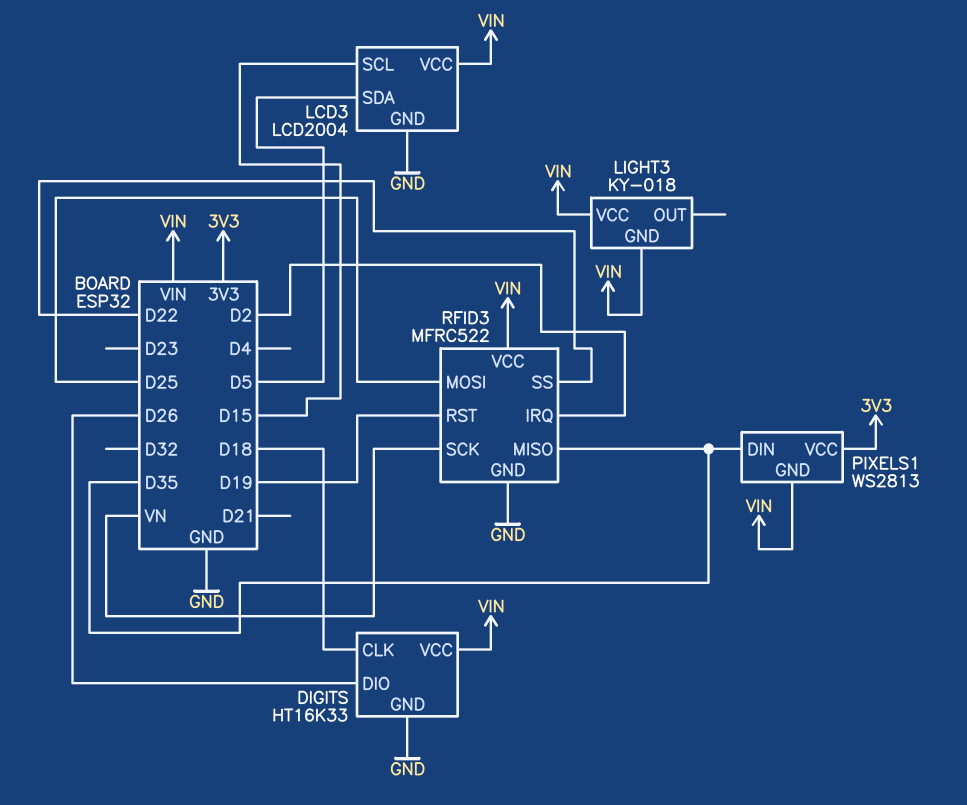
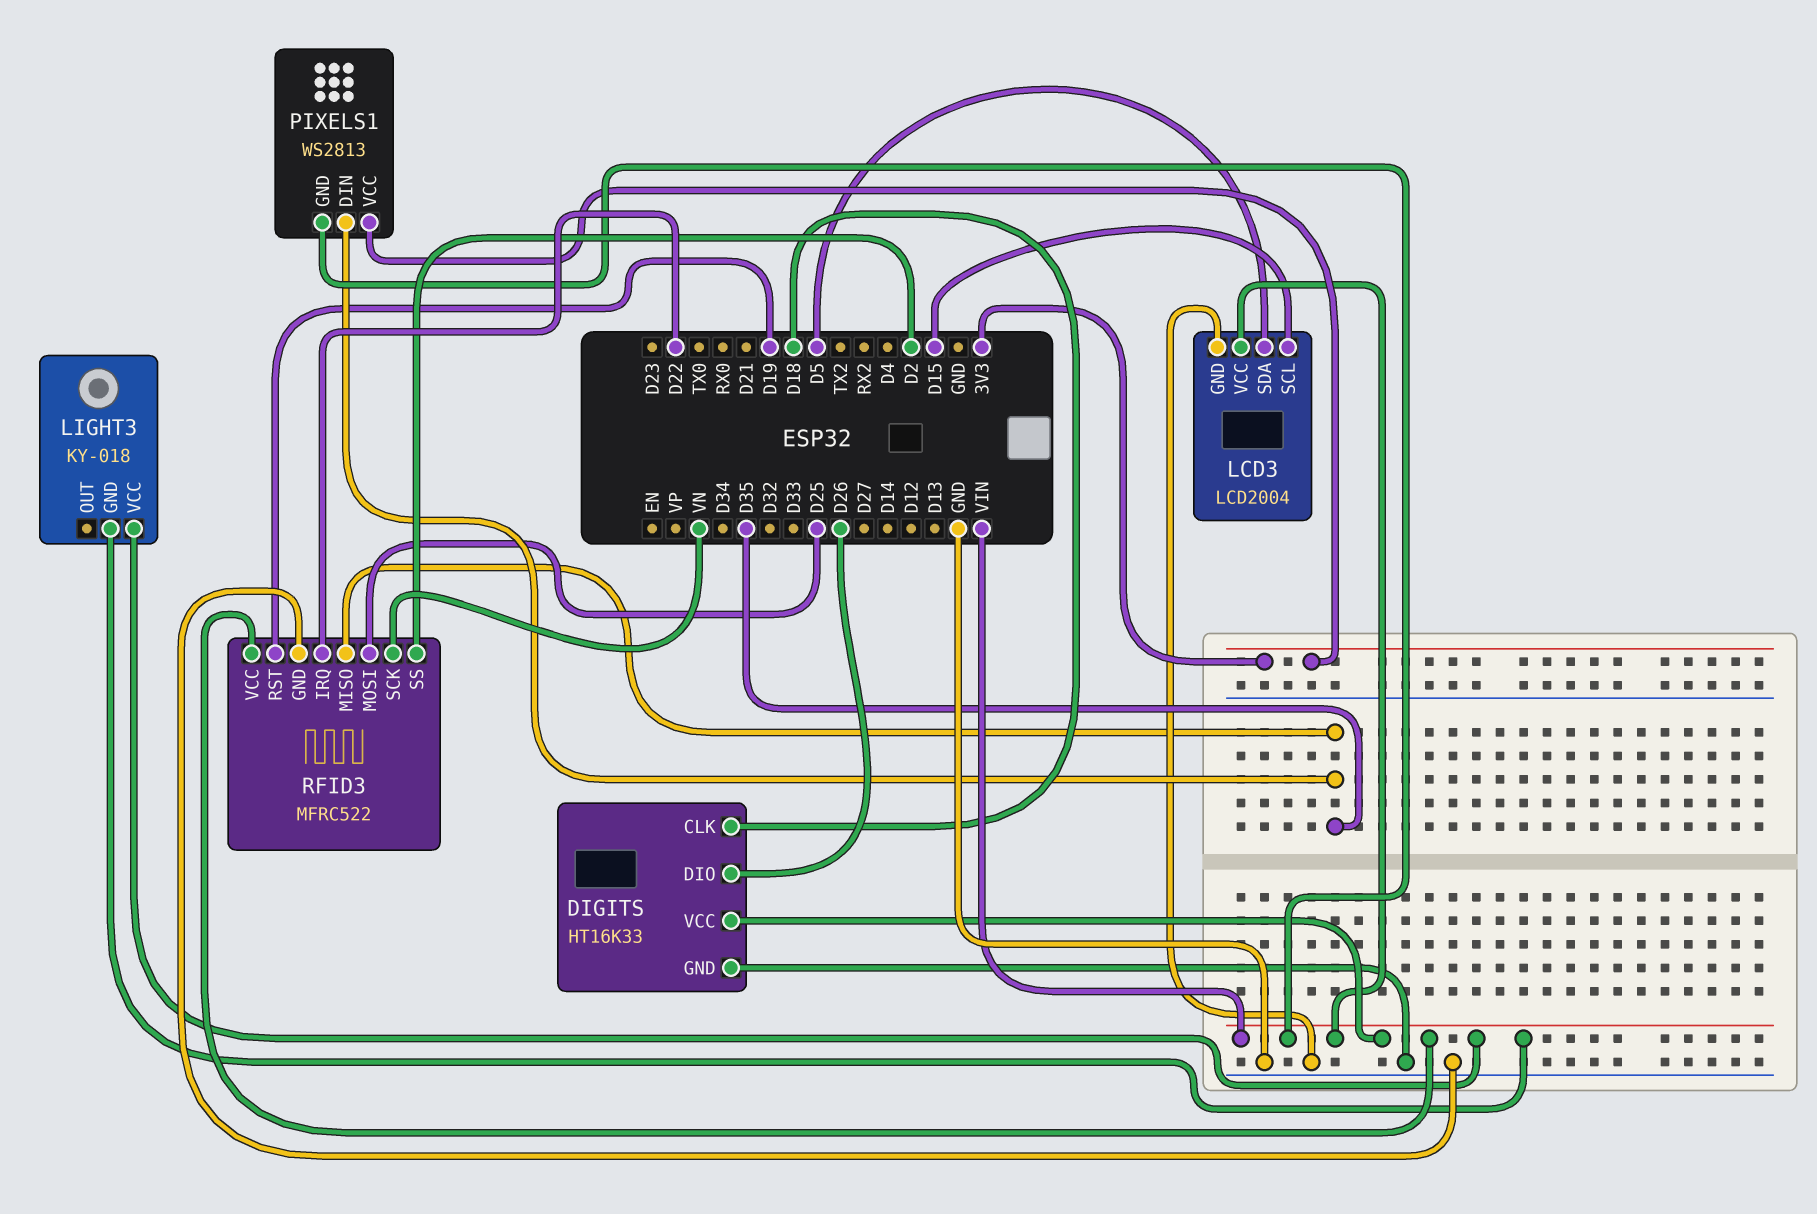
RFID3 pin IRQ: D2 -> D22
RFID3 pin SS: D22 -> D2

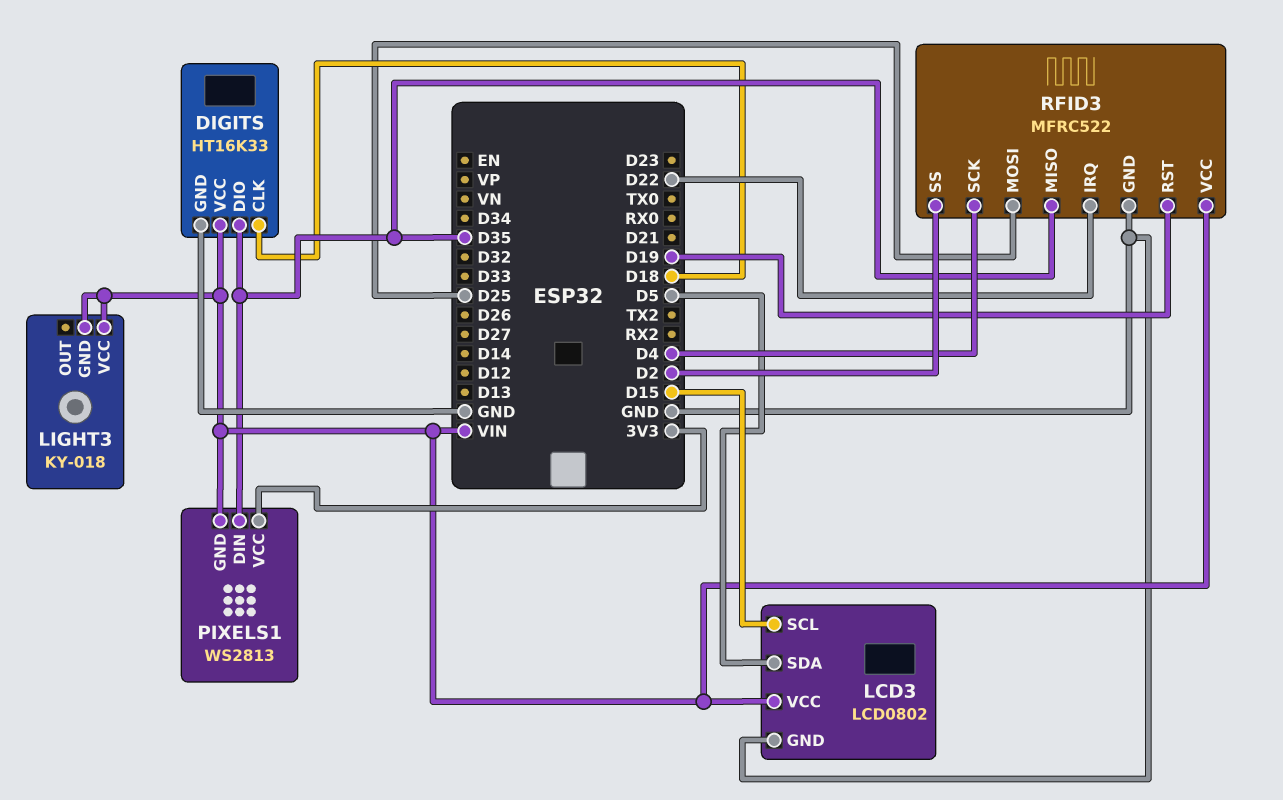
DIGITS pin DIO: D26 -> D35
LCD3: LCD2004 -> LCD0802
RFID3 pin SCK: VN -> D4

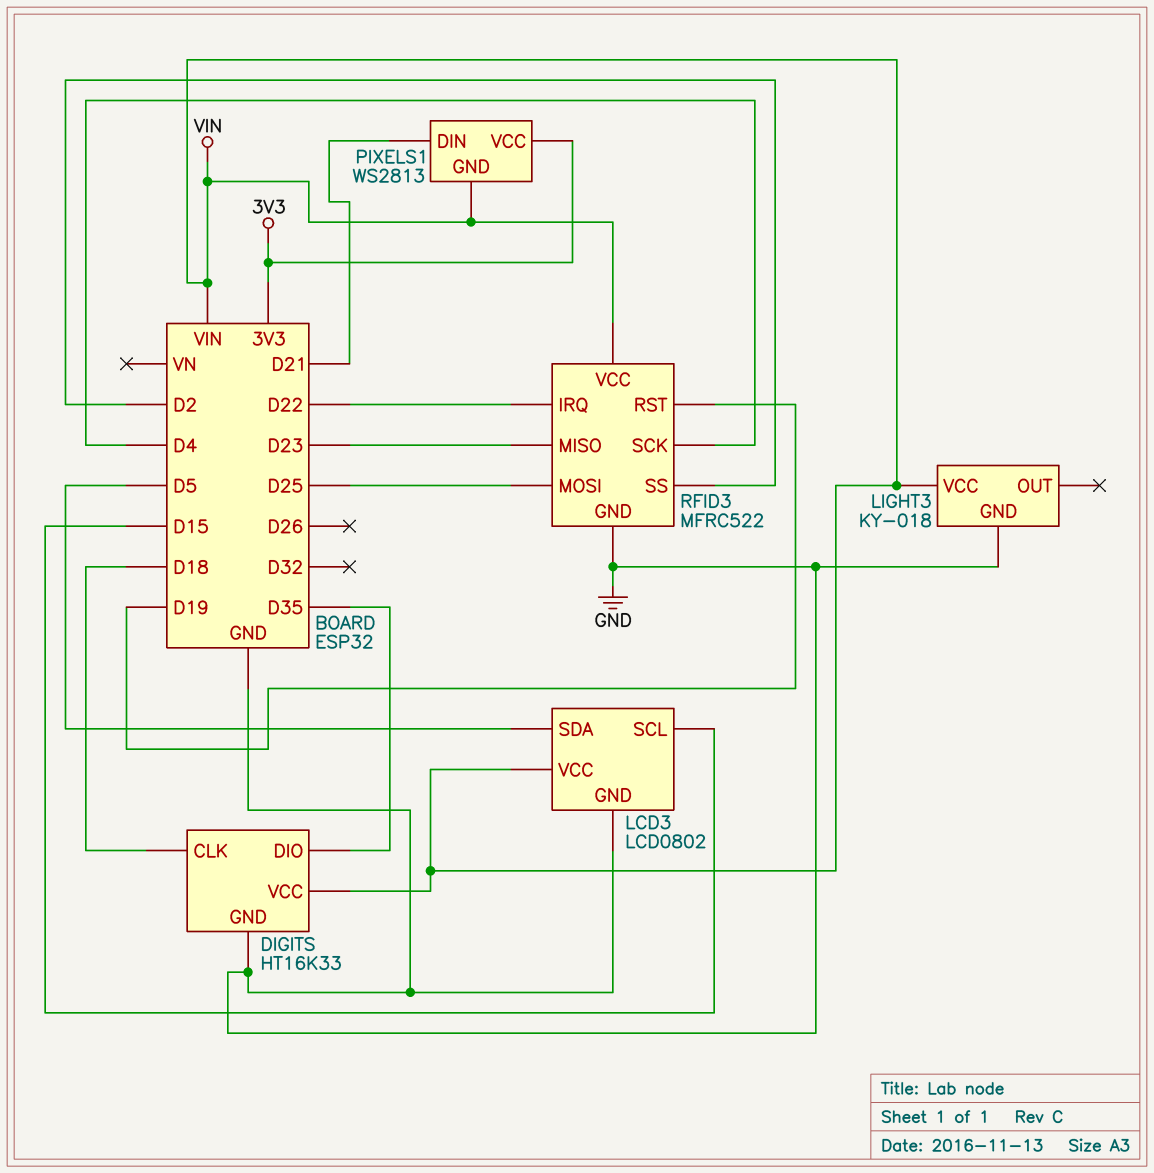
LIGHT3 pin GND: VIN -> GND
PIXELS1 pin DIN: D35 -> D21
RFID3 pin MISO: D35 -> D23

